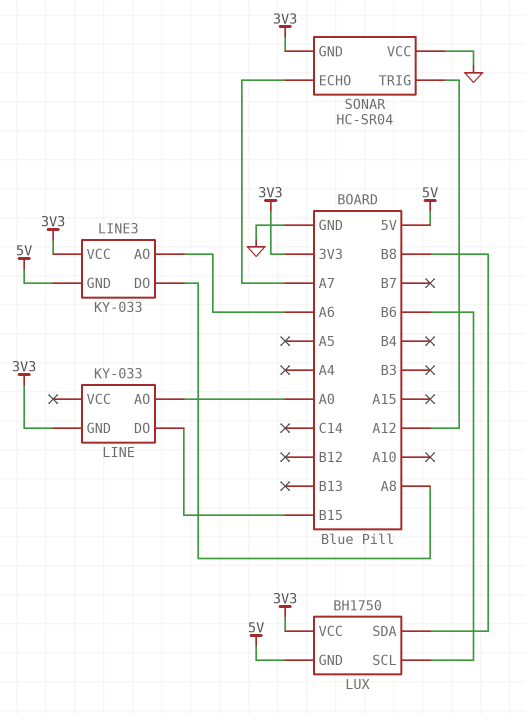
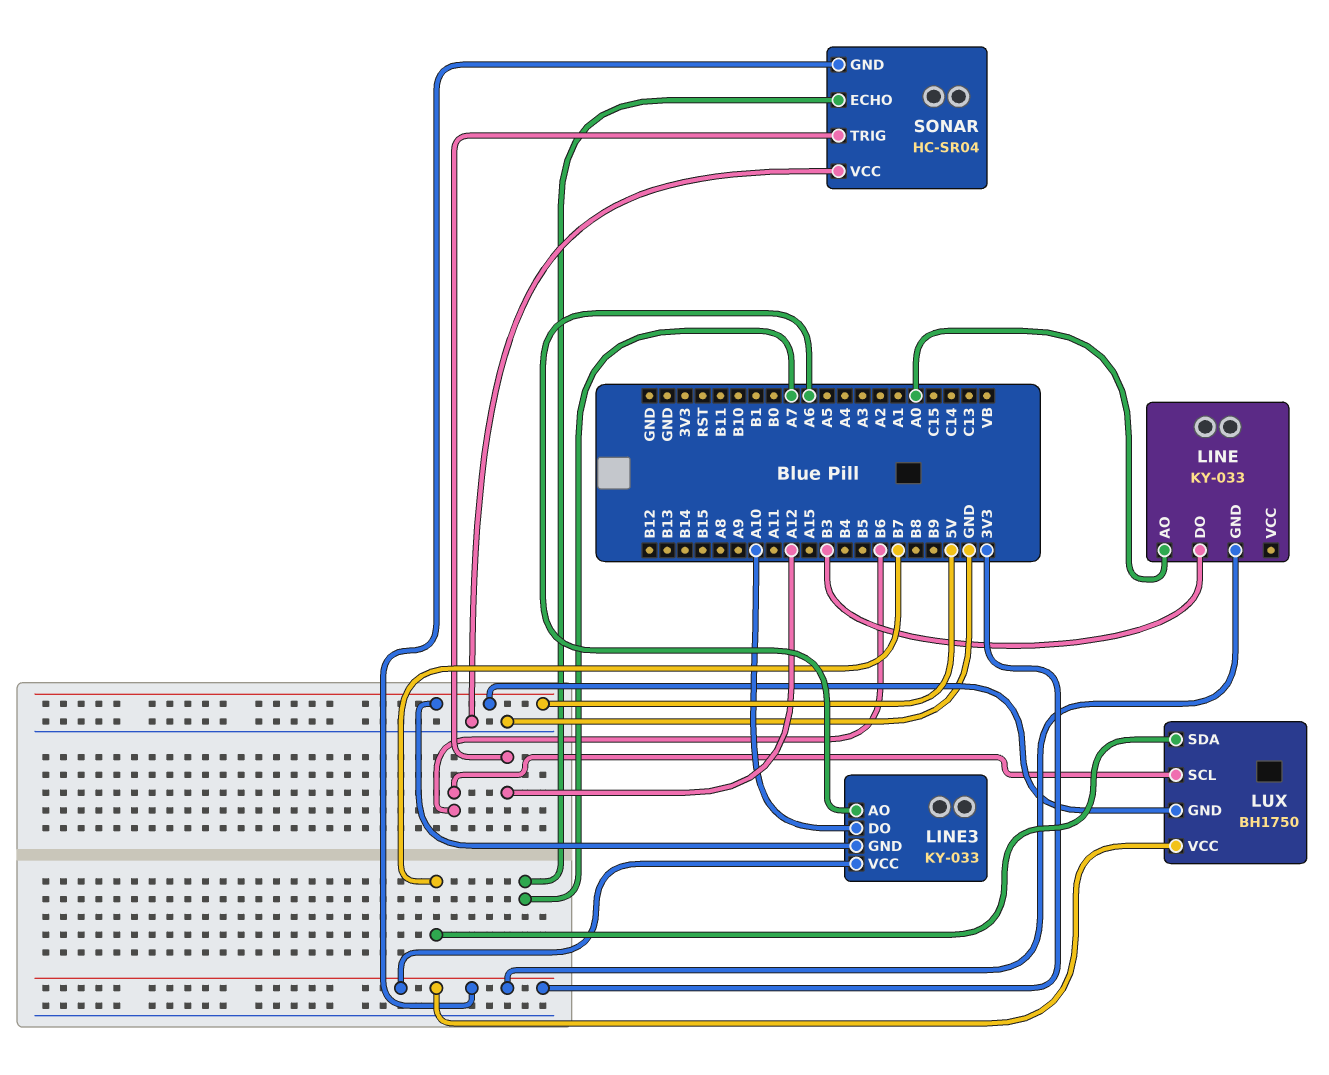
LINE pin DO: B15 -> B3
LINE3 pin DO: A8 -> A10
LUX pin SDA: B8 -> B7

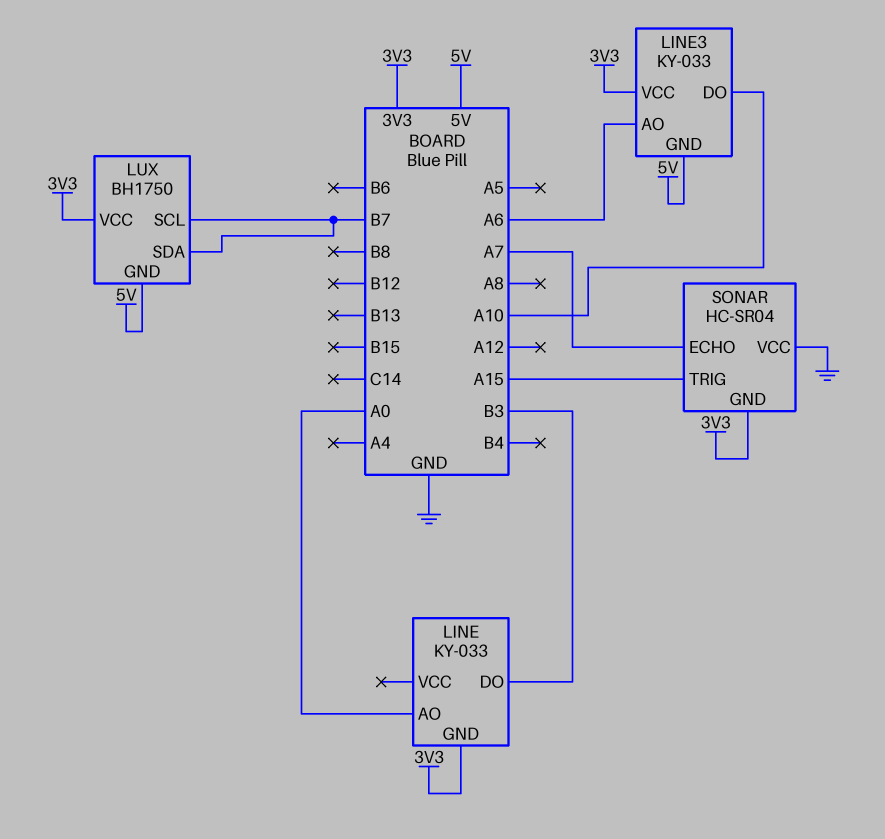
LUX pin SCL: B6 -> B7
SONAR pin TRIG: A12 -> A15

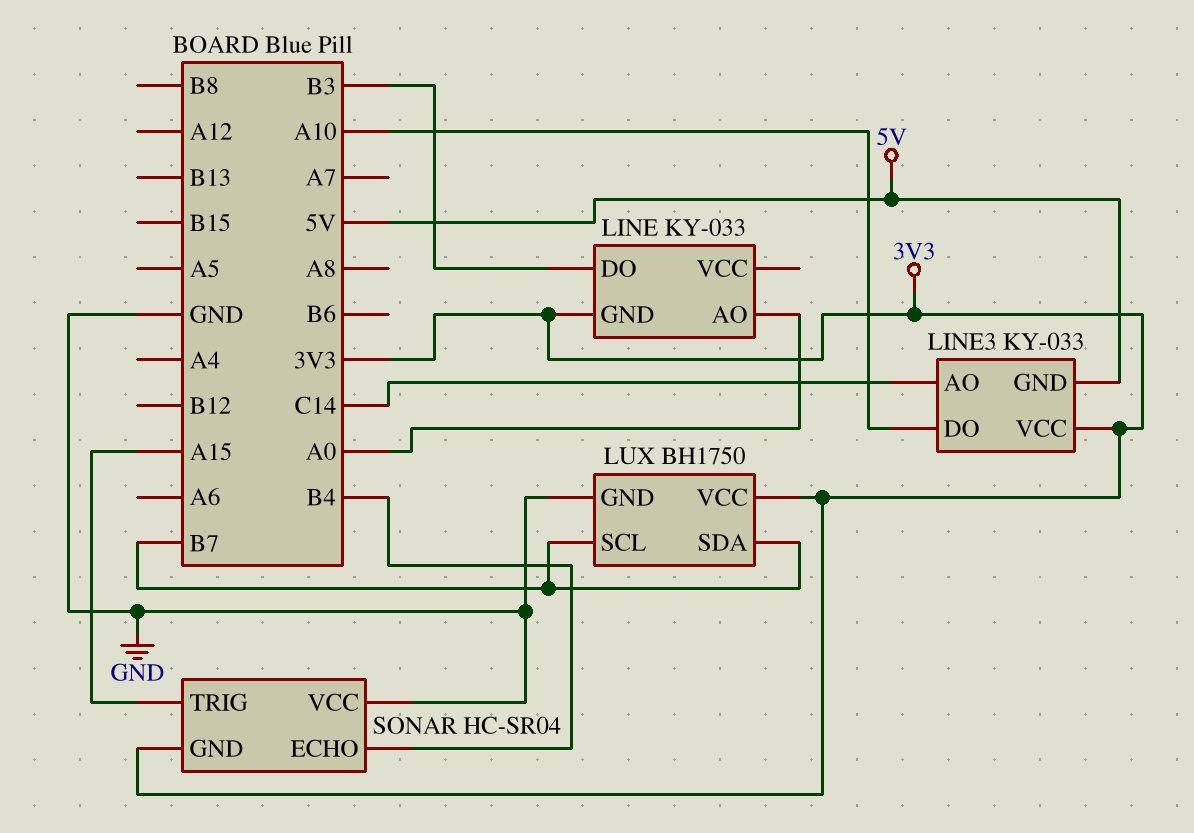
LINE3 pin AO: A6 -> C14
LUX pin GND: 5V -> GND
SONAR pin ECHO: A7 -> B4

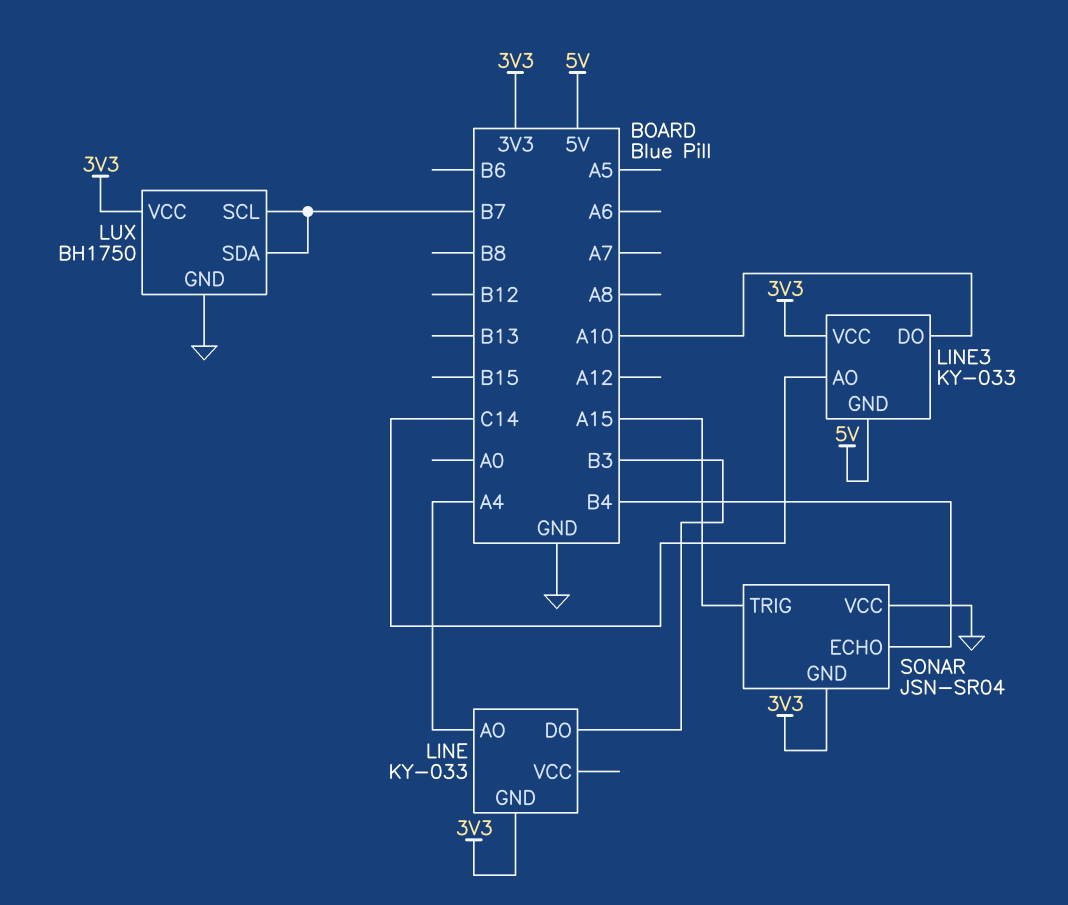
LINE pin AO: A0 -> A4
SONAR: HC-SR04 -> JSN-SR04

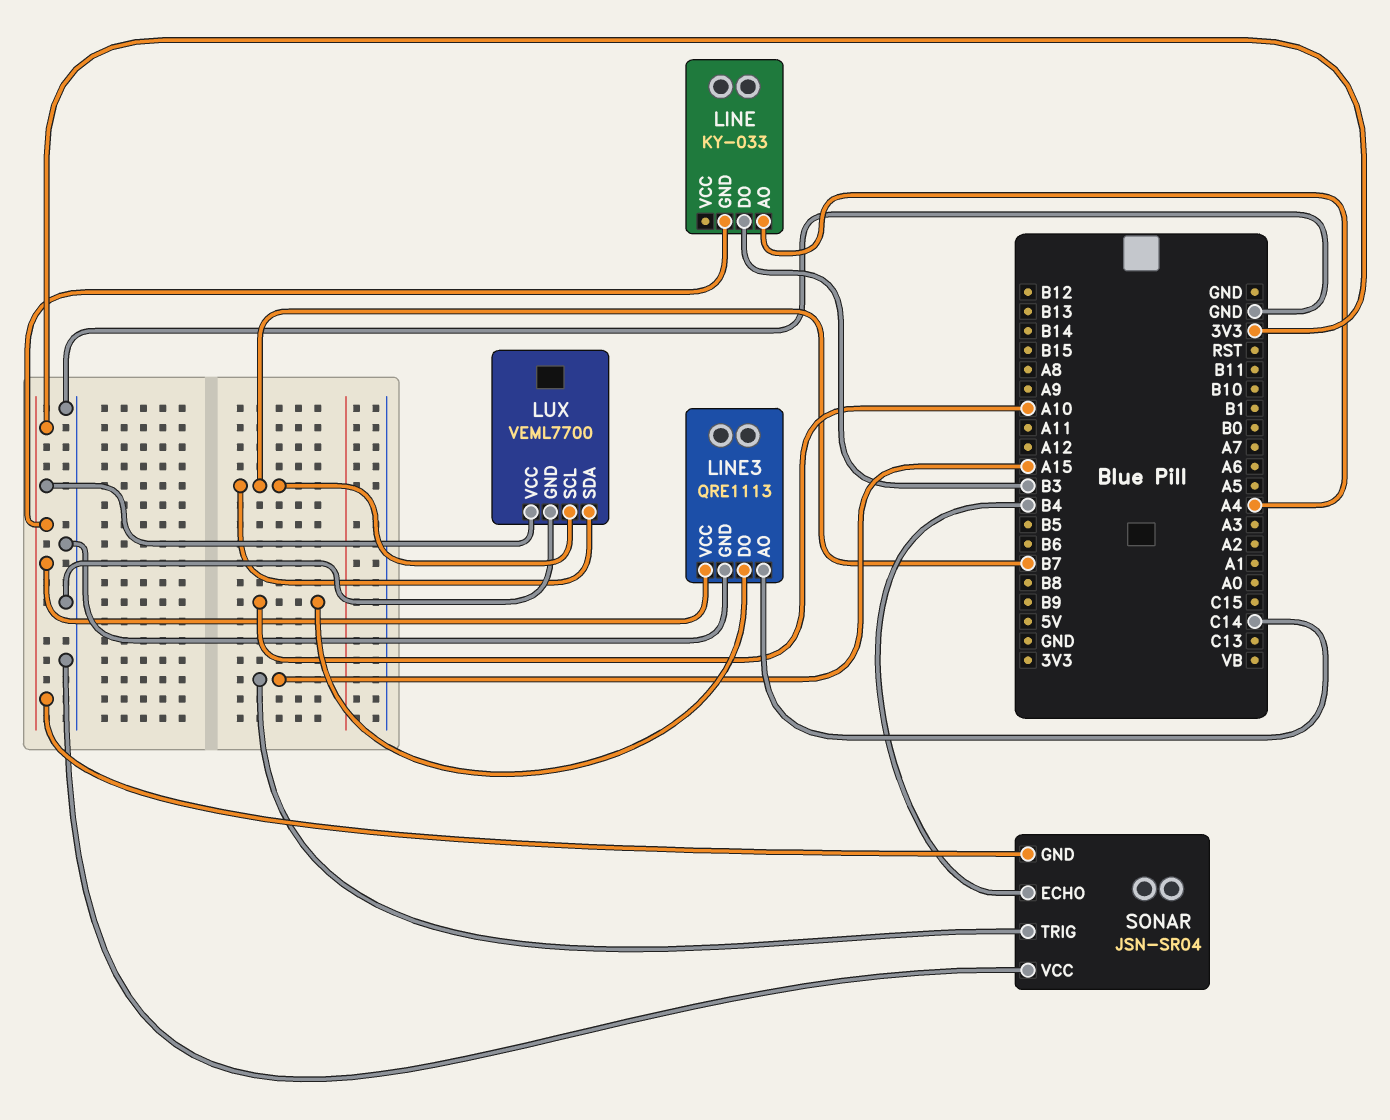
LINE3: KY-033 -> QRE1113
LINE3 pin GND: 5V -> GND
LUX: BH1750 -> VEML7700

